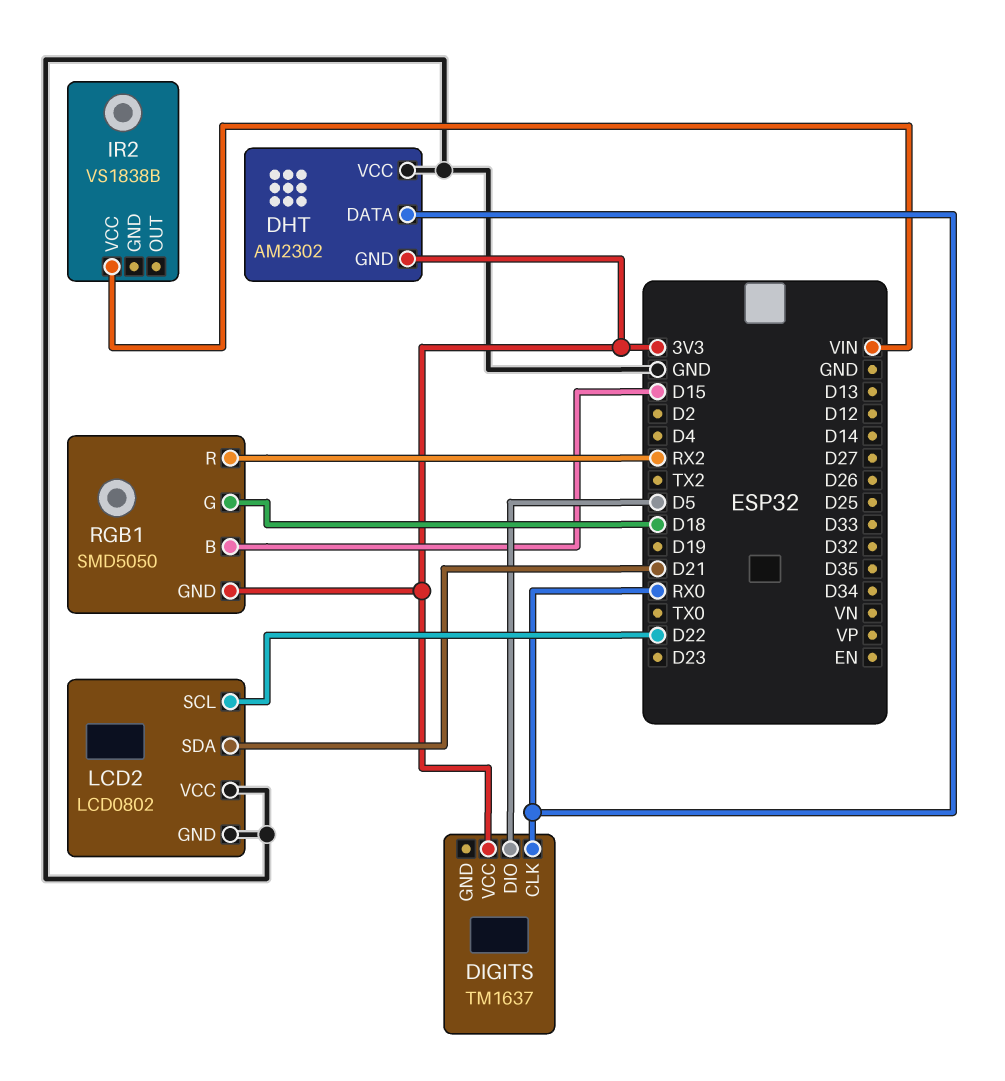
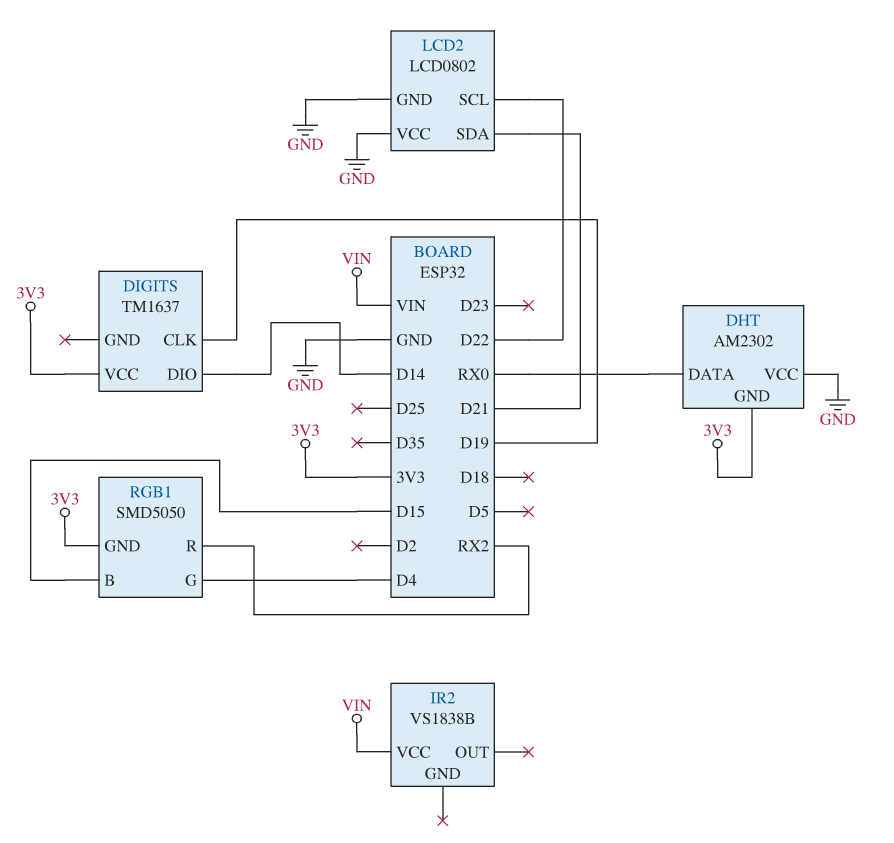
DIGITS pin CLK: RX0 -> D19
DIGITS pin DIO: D5 -> D14
RGB1 pin G: D18 -> D4

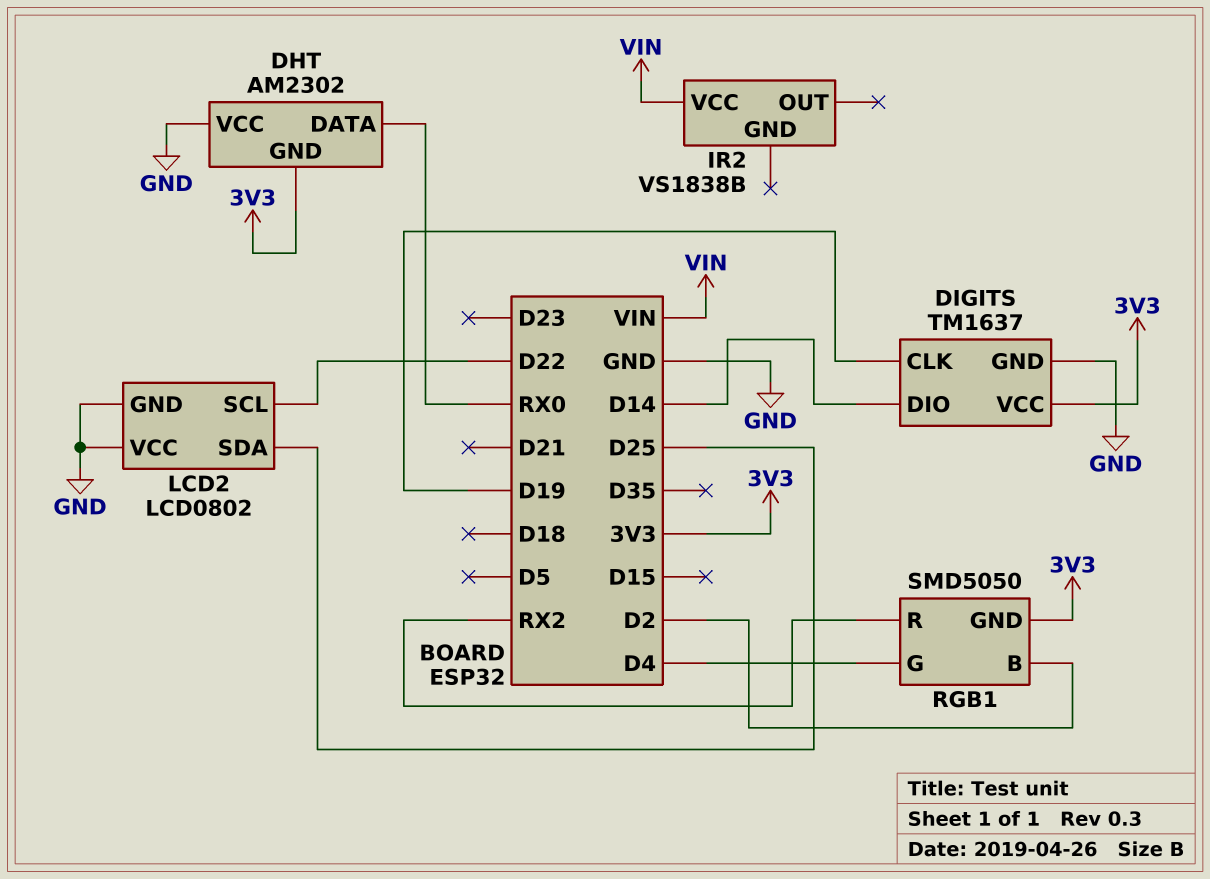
DIGITS pin GND: none -> GND
LCD2 pin SDA: D21 -> D25
RGB1 pin B: D15 -> D2

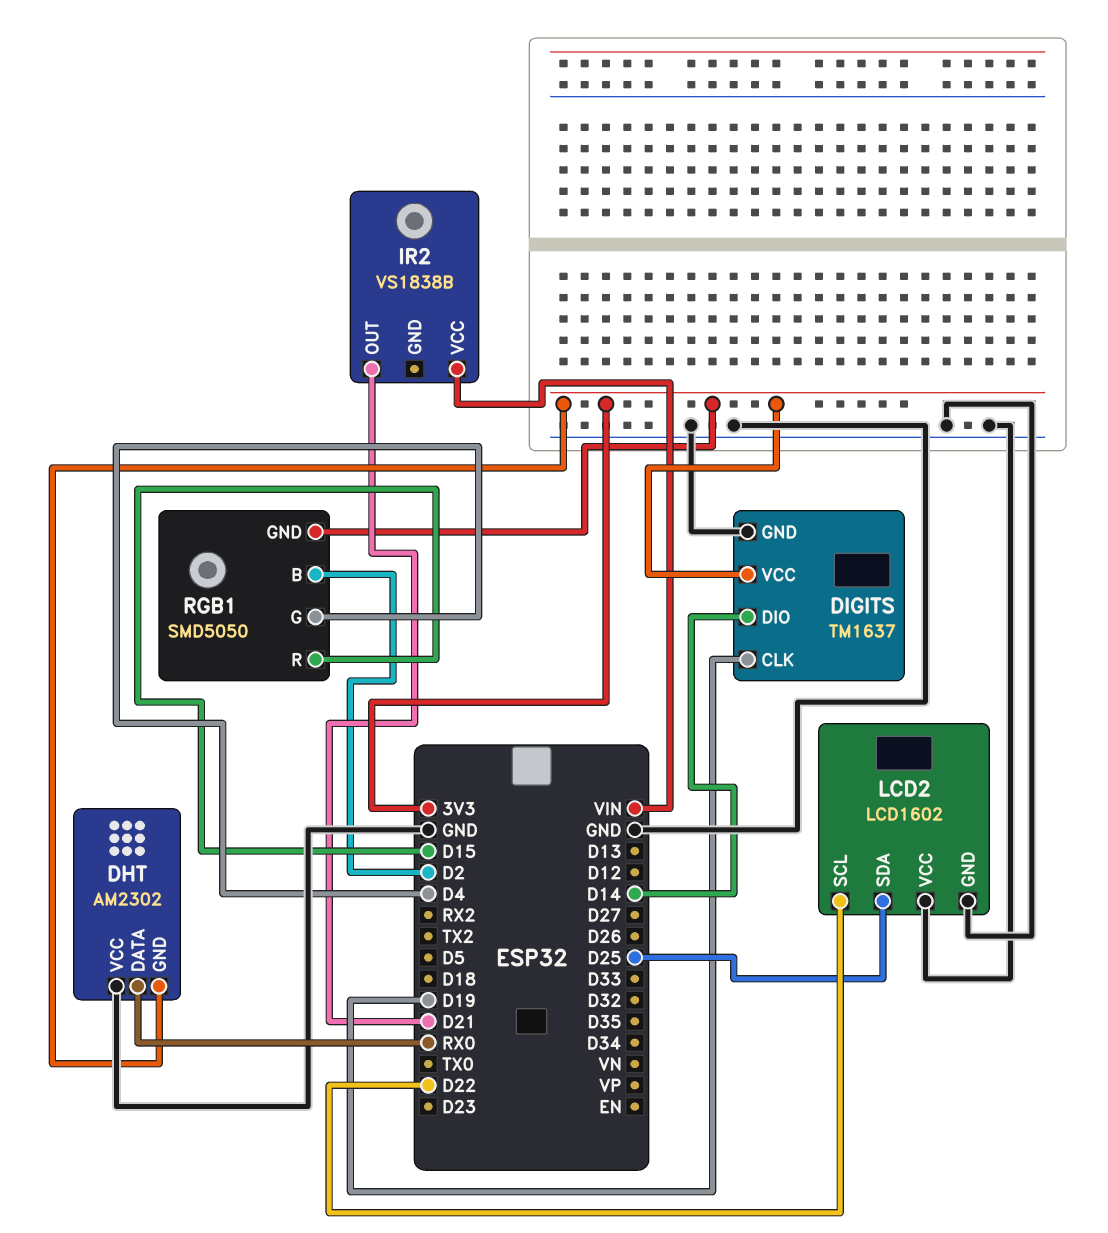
IR2 pin OUT: none -> D21
LCD2: LCD0802 -> LCD1602
RGB1 pin R: RX2 -> D15

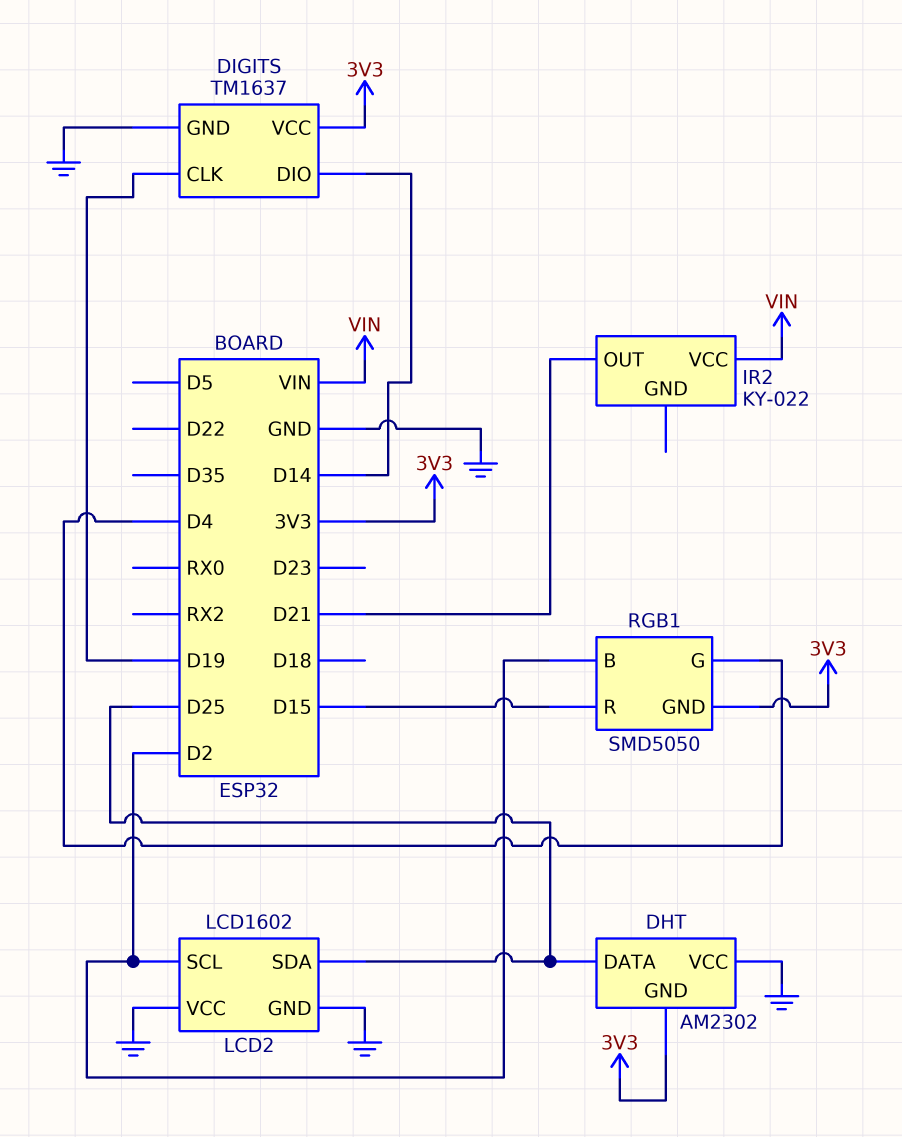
DHT pin DATA: RX0 -> D25
IR2: VS1838B -> KY-022
LCD2 pin SCL: D22 -> D2

